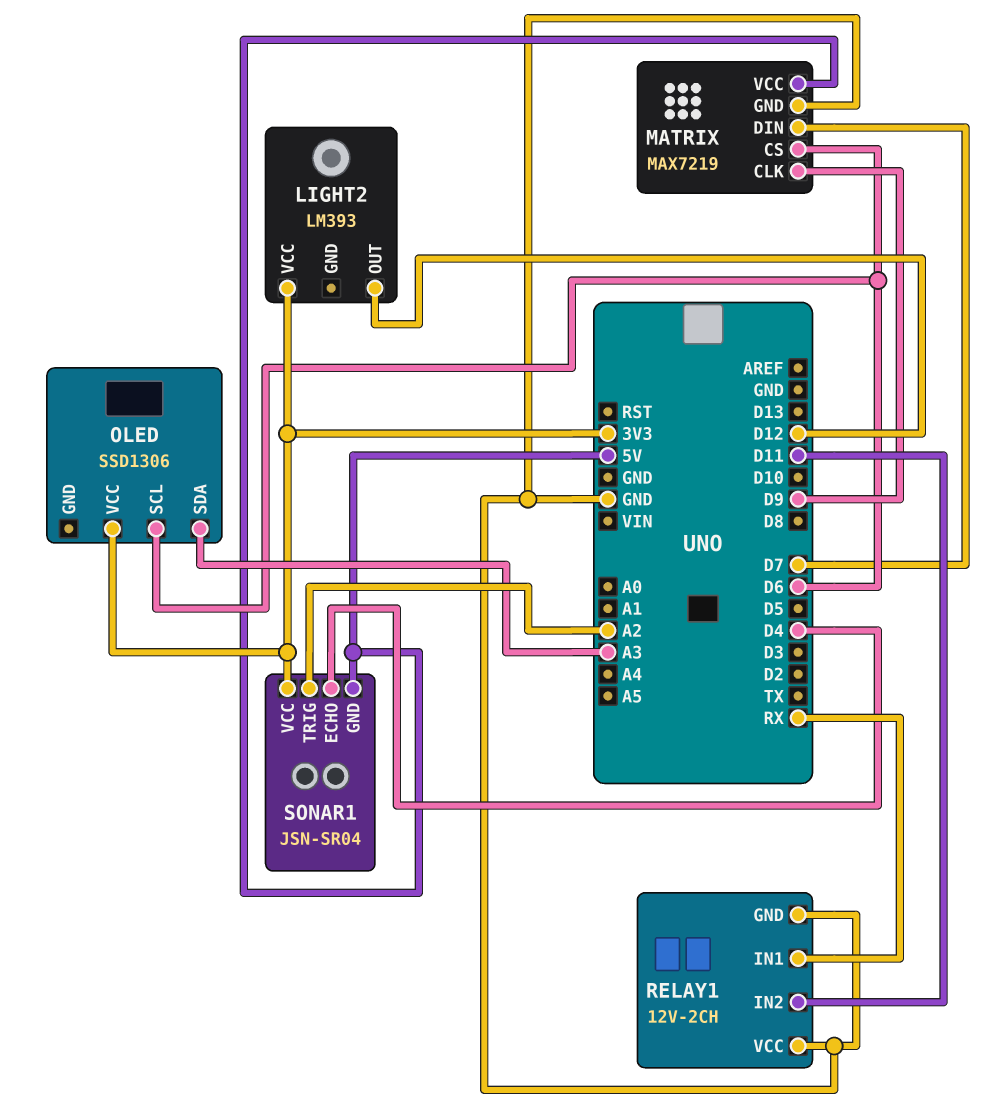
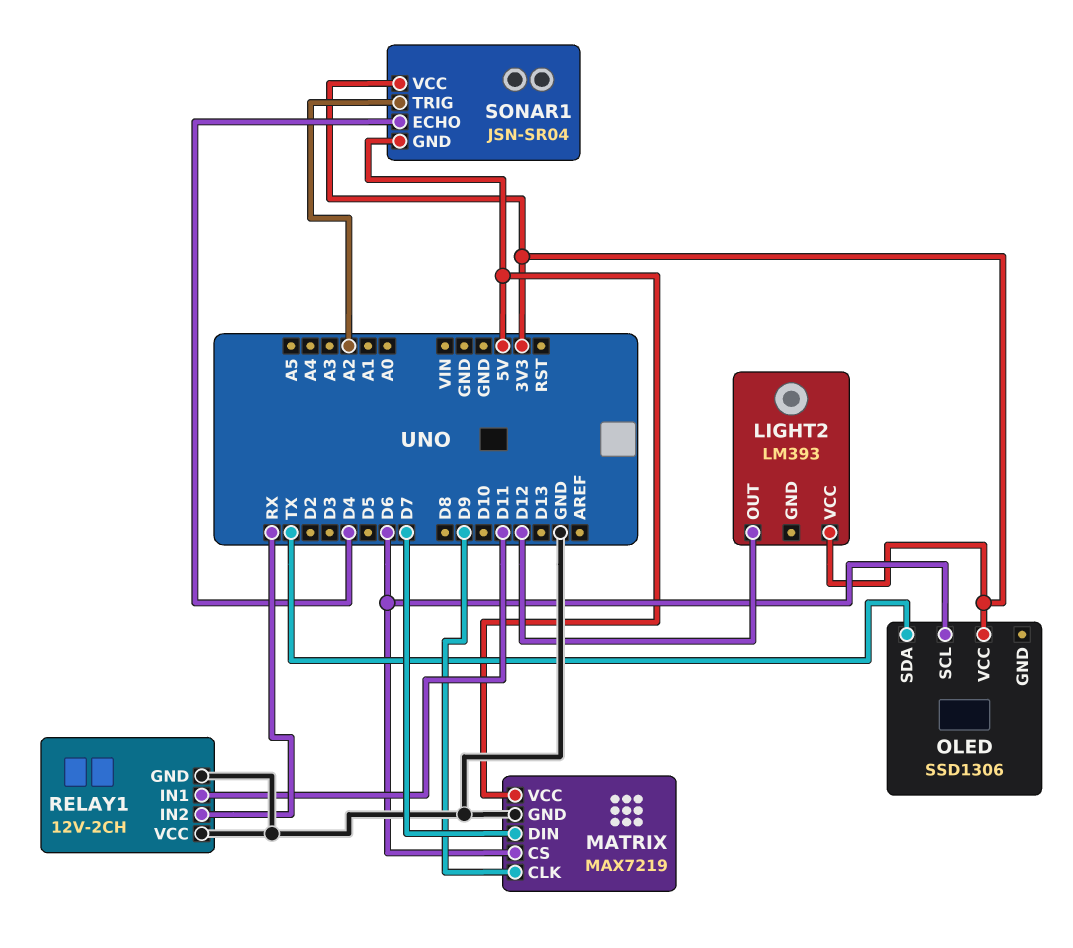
OLED pin SDA: A3 -> TX
RELAY1 pin IN1: RX -> D11
RELAY1 pin IN2: D11 -> RX

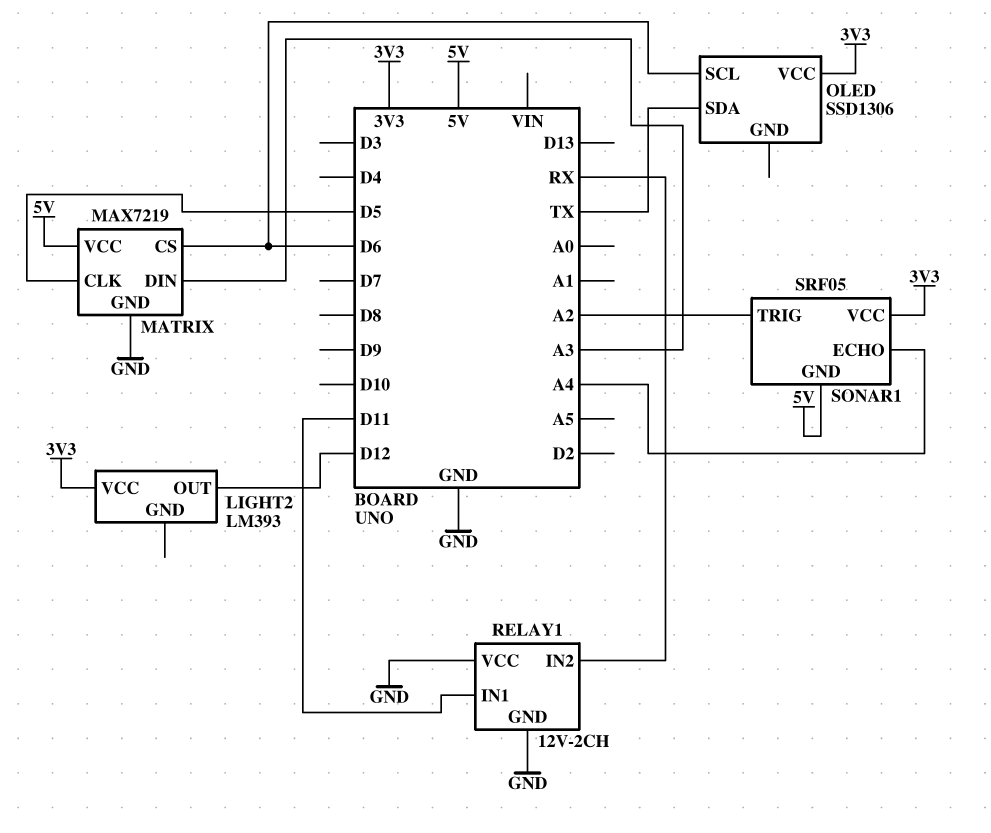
MATRIX pin CLK: D9 -> D5
MATRIX pin DIN: D7 -> A3
SONAR1: JSN-SR04 -> SRF05
SONAR1 pin ECHO: D4 -> A4

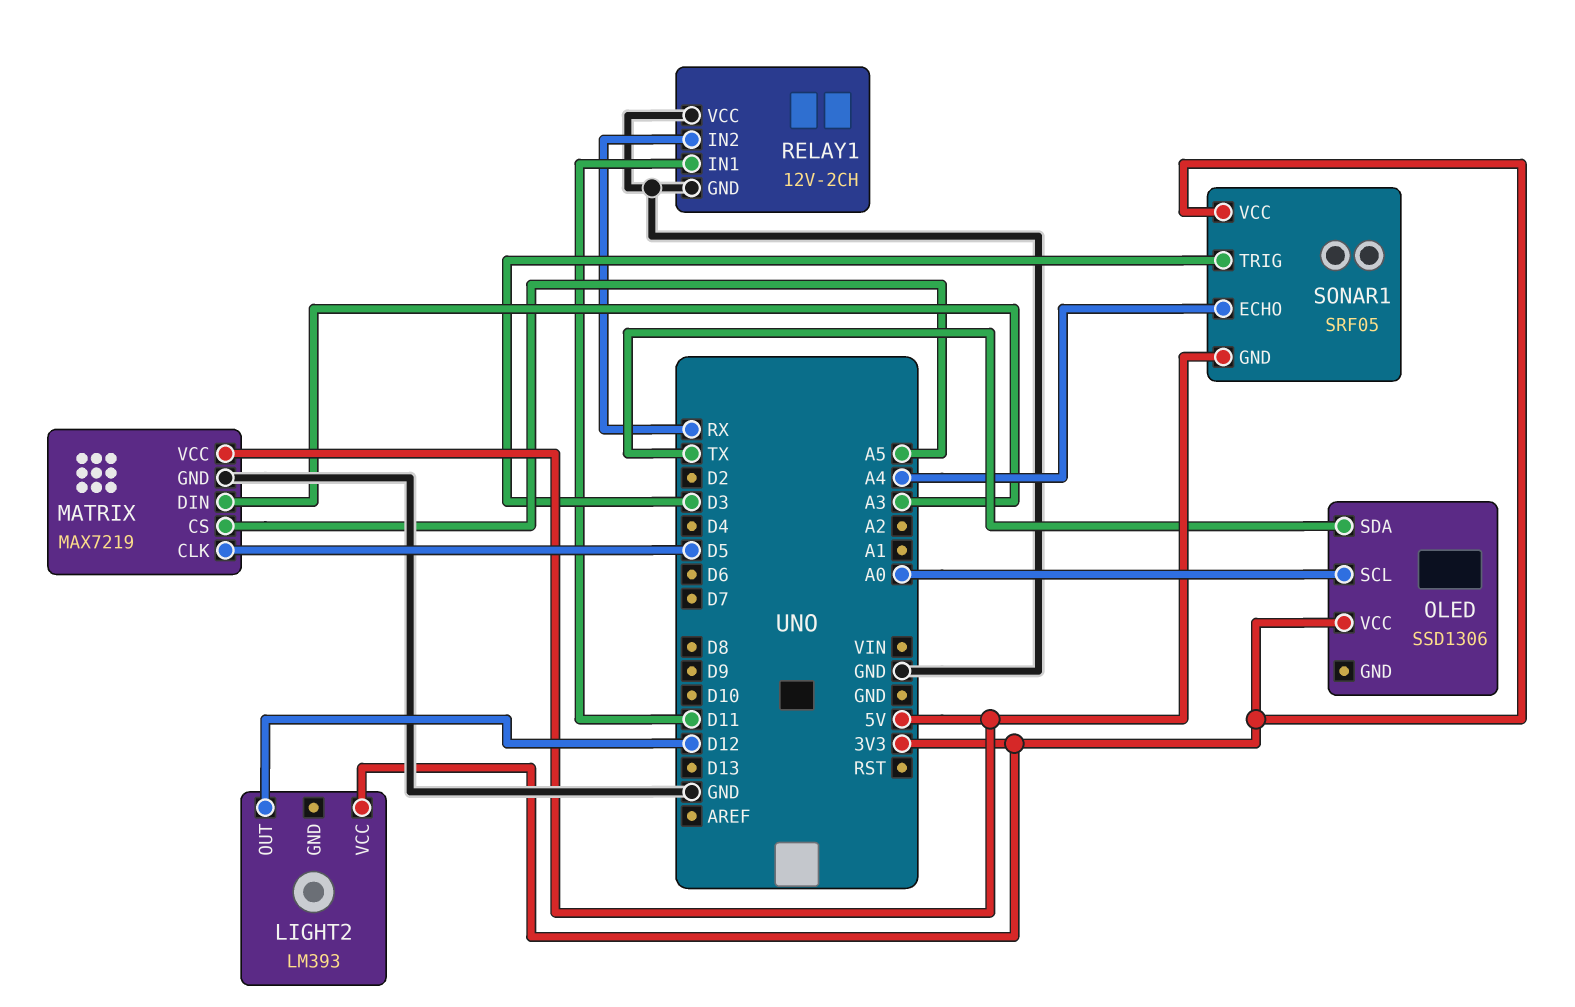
MATRIX pin CS: D6 -> A5
OLED pin SCL: D6 -> A0
SONAR1 pin TRIG: A2 -> D3

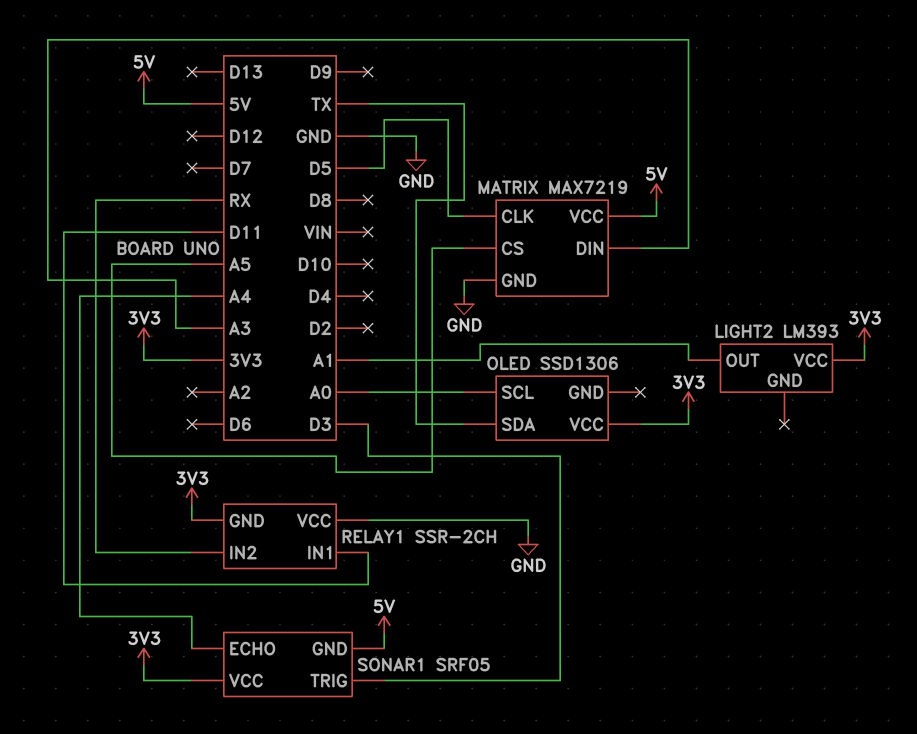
LIGHT2 pin OUT: D12 -> A1
RELAY1: 12V-2CH -> SSR-2CH
RELAY1 pin GND: GND -> 3V3

